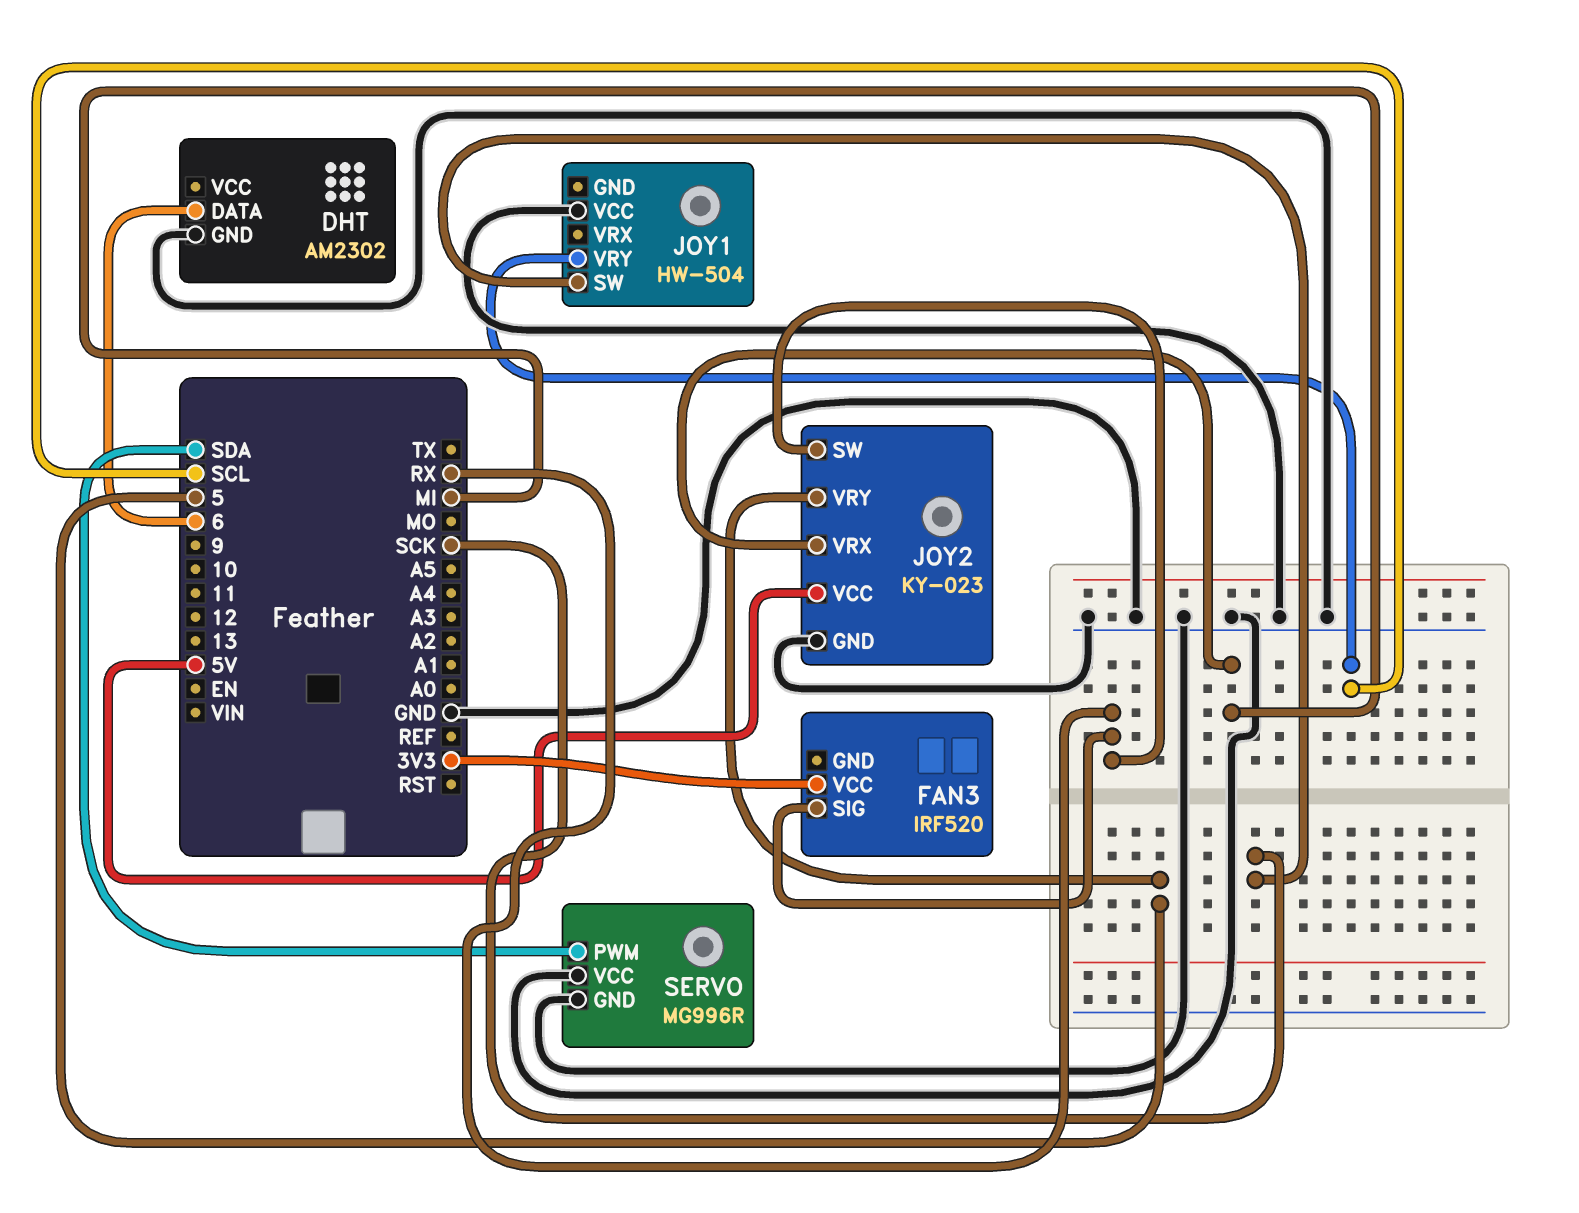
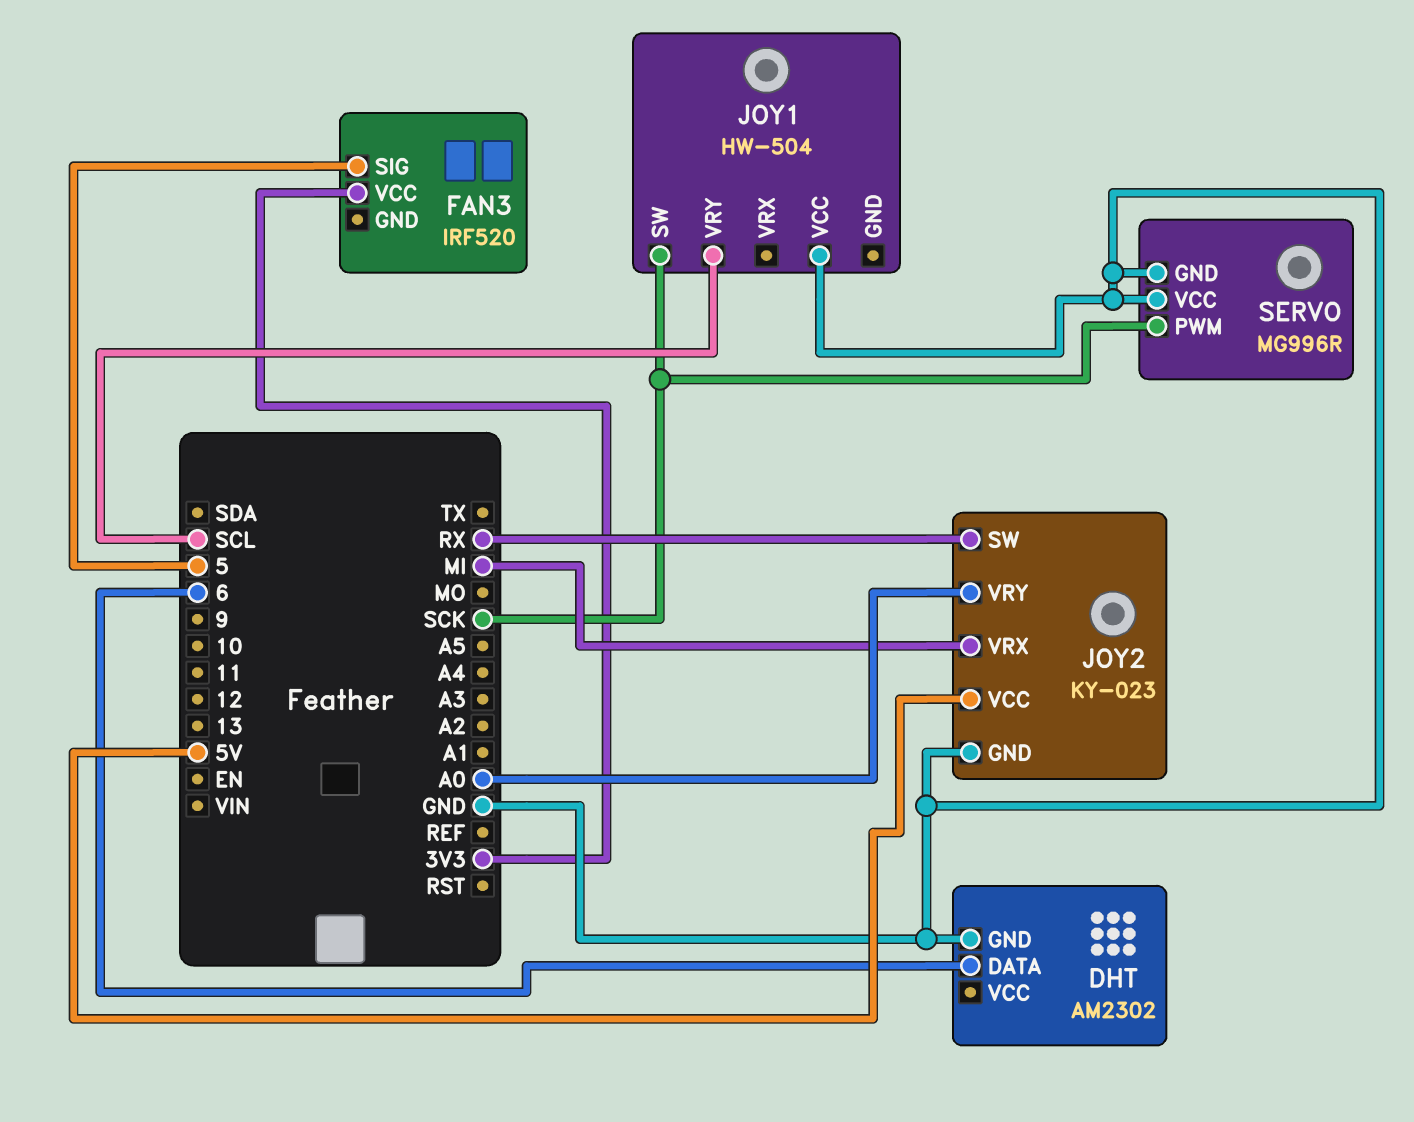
FAN3 pin SIG: RX -> 5
JOY2 pin VRY: 5 -> A0
SERVO pin PWM: SDA -> SCK

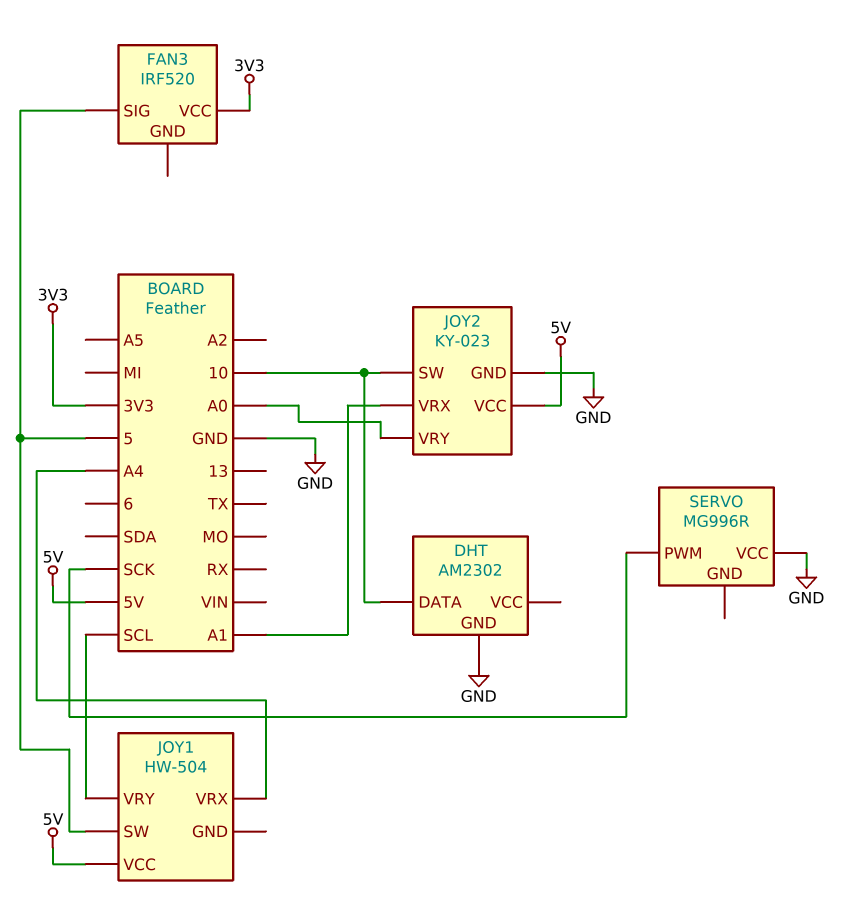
DHT pin DATA: 6 -> 10
JOY1 pin SW: SCK -> 5
JOY1 pin VCC: GND -> 5V
JOY1 pin VRX: none -> A4
JOY2 pin SW: RX -> 10
JOY2 pin VRX: MI -> A1
SERVO pin GND: GND -> none

